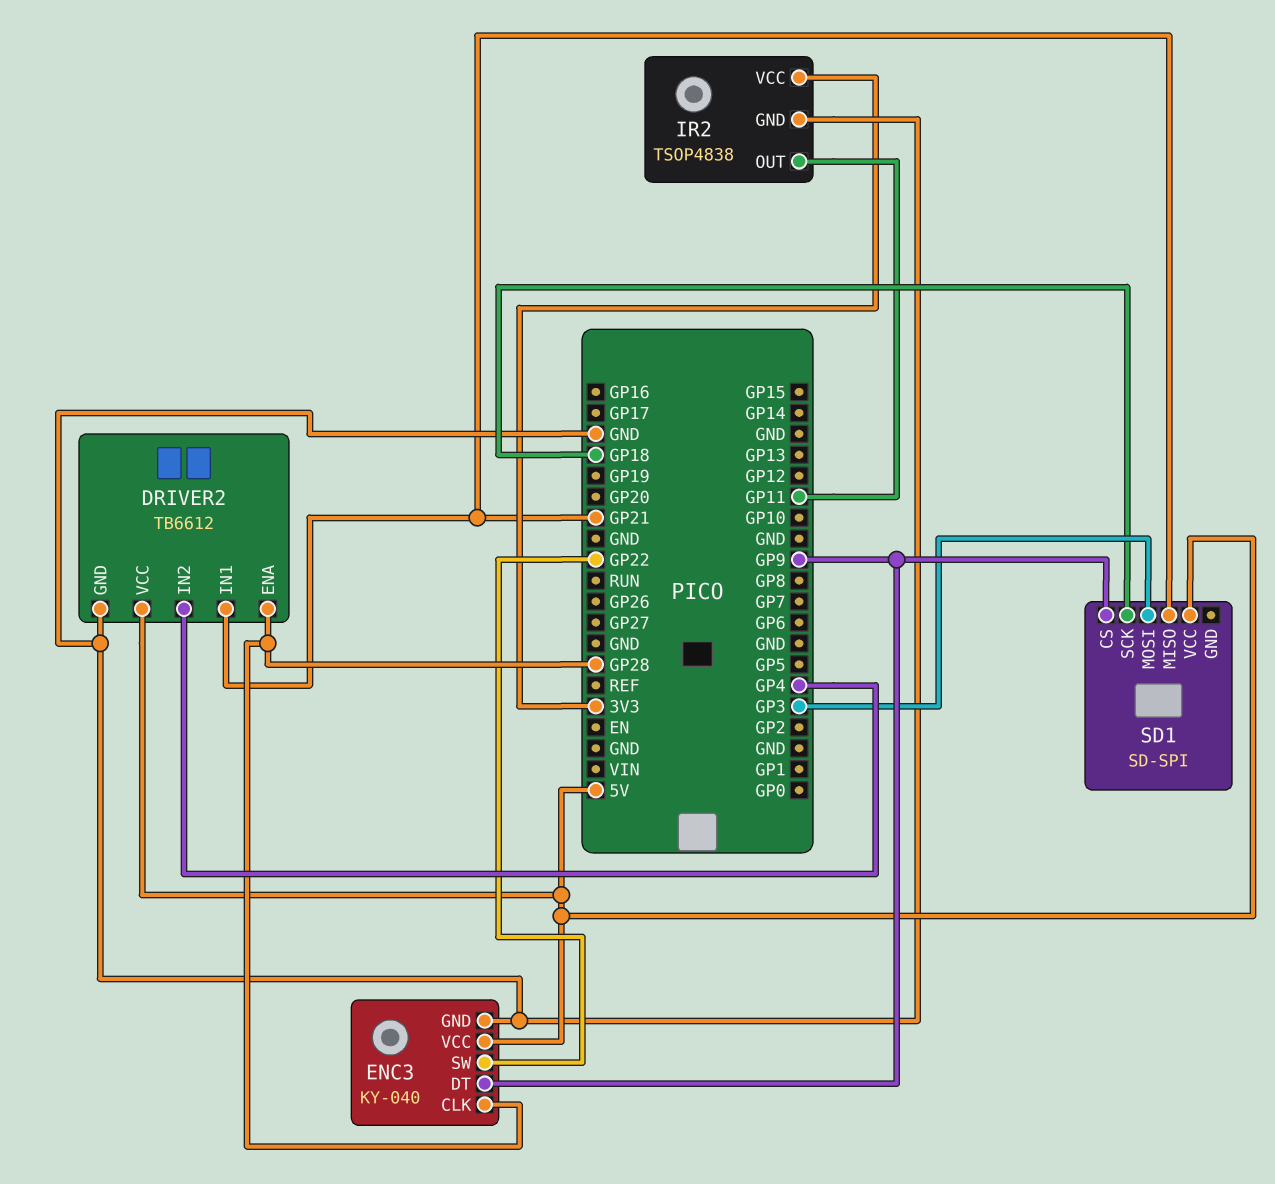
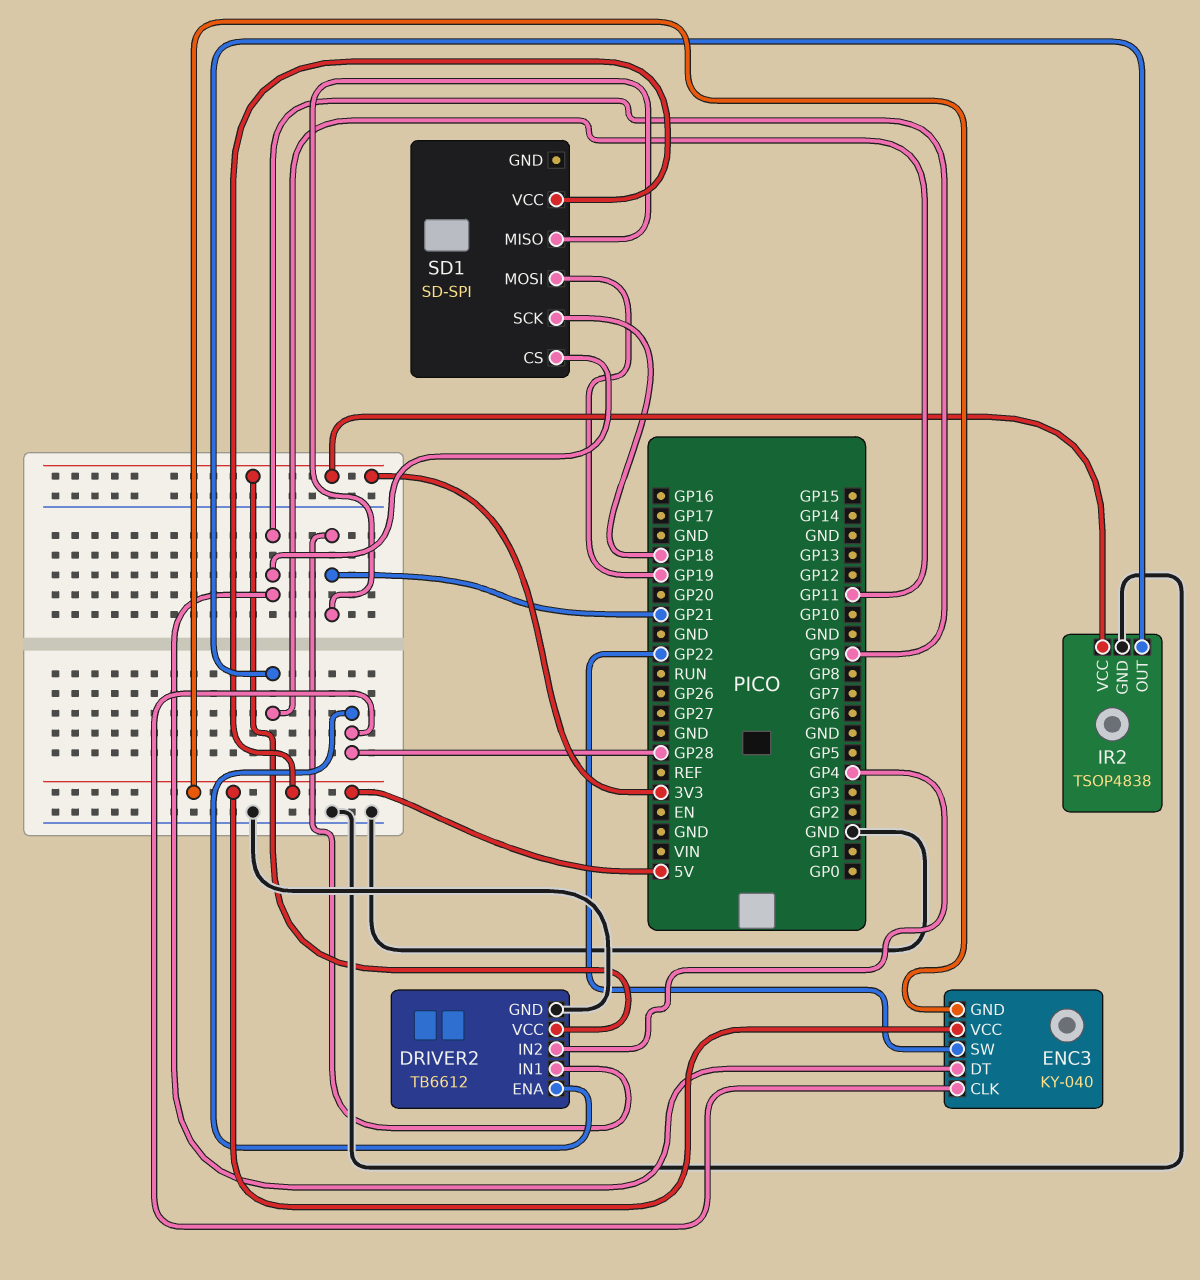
DRIVER2 pin VCC: 5V -> 3V3
ENC3 pin GND: GND -> 5V
SD1 pin MOSI: GP3 -> GP19

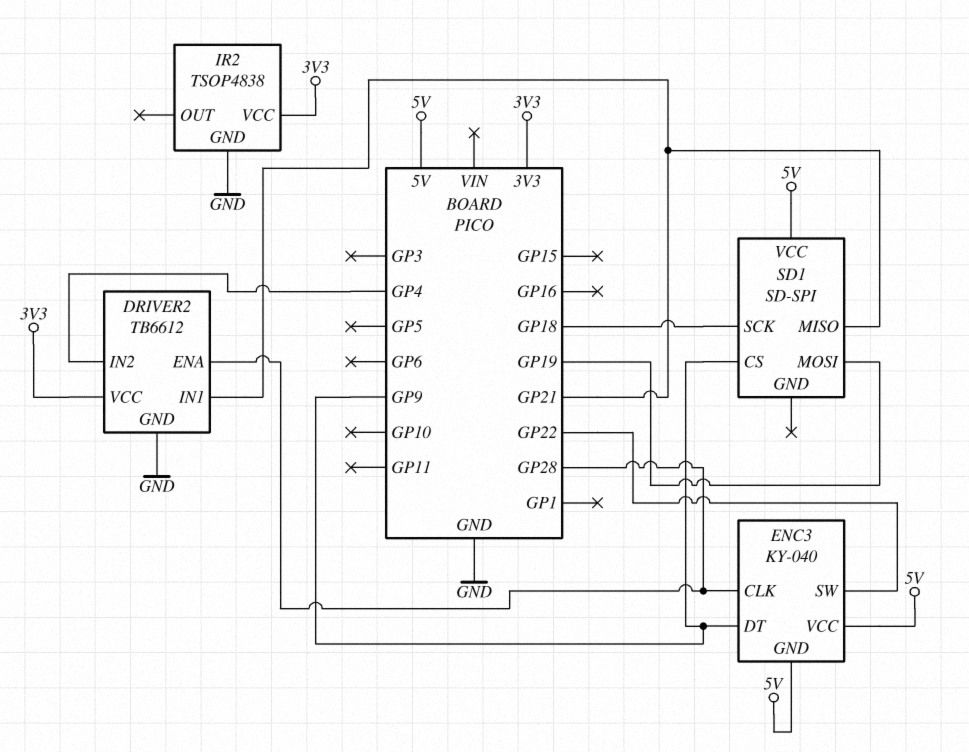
IR2 pin OUT: GP11 -> none

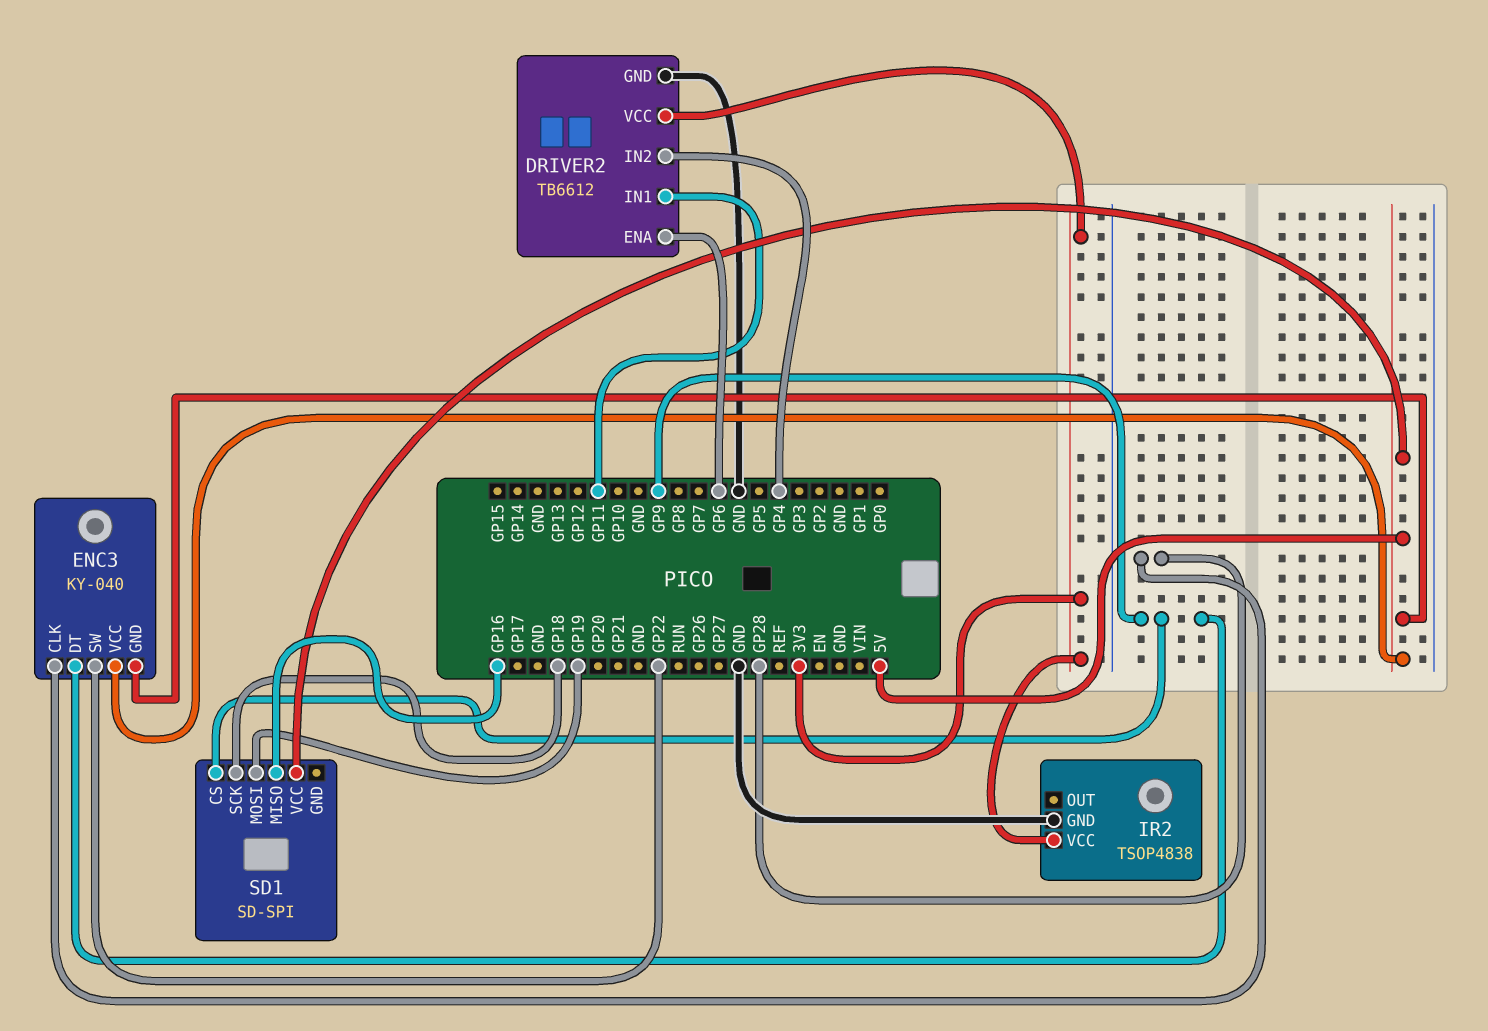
DRIVER2 pin ENA: GP28 -> GP6
DRIVER2 pin IN1: GP21 -> GP11
SD1 pin MISO: GP21 -> GP16

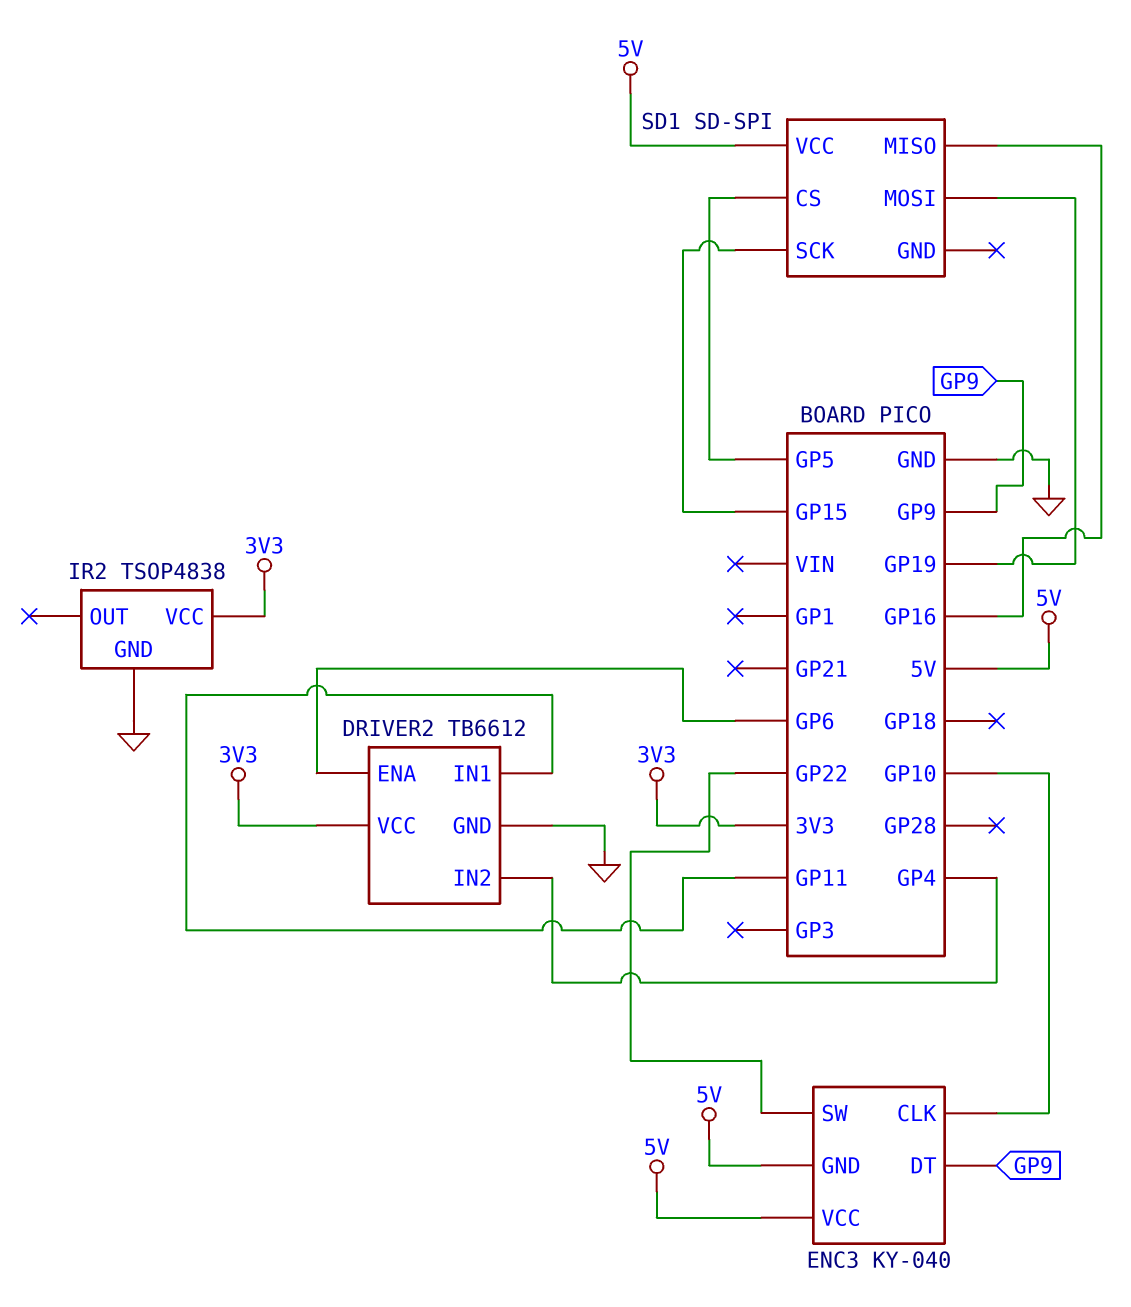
ENC3 pin CLK: GP28 -> GP10
SD1 pin CS: GP9 -> GP5
SD1 pin SCK: GP18 -> GP15

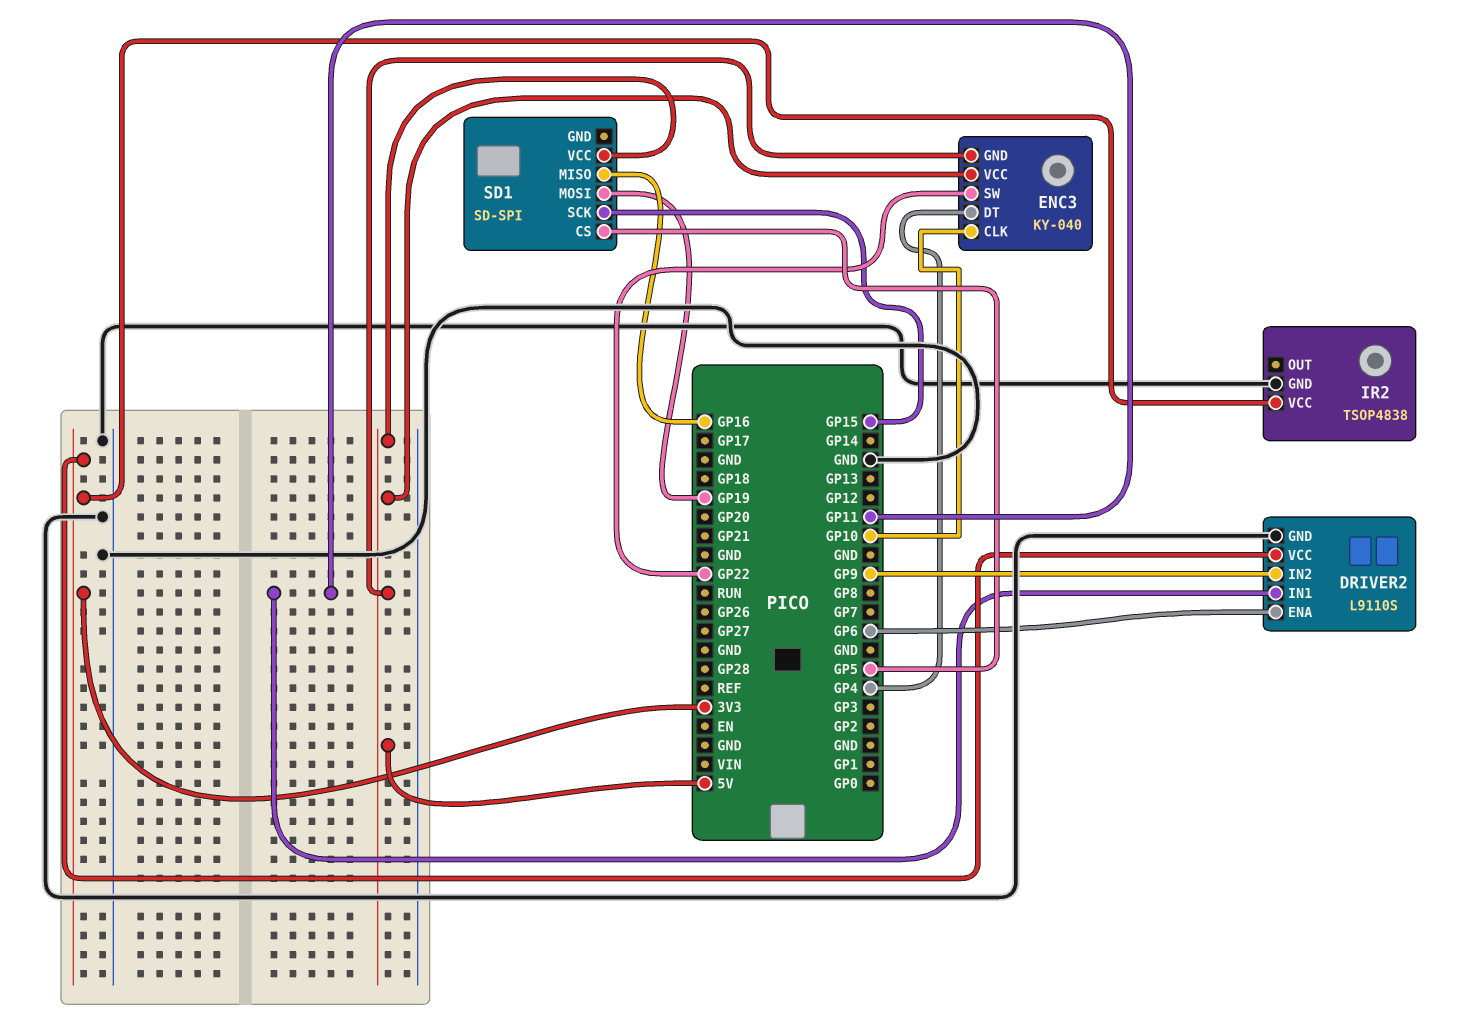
DRIVER2: TB6612 -> L9110S
DRIVER2 pin IN2: GP4 -> GP9
ENC3 pin DT: GP9 -> GP4

